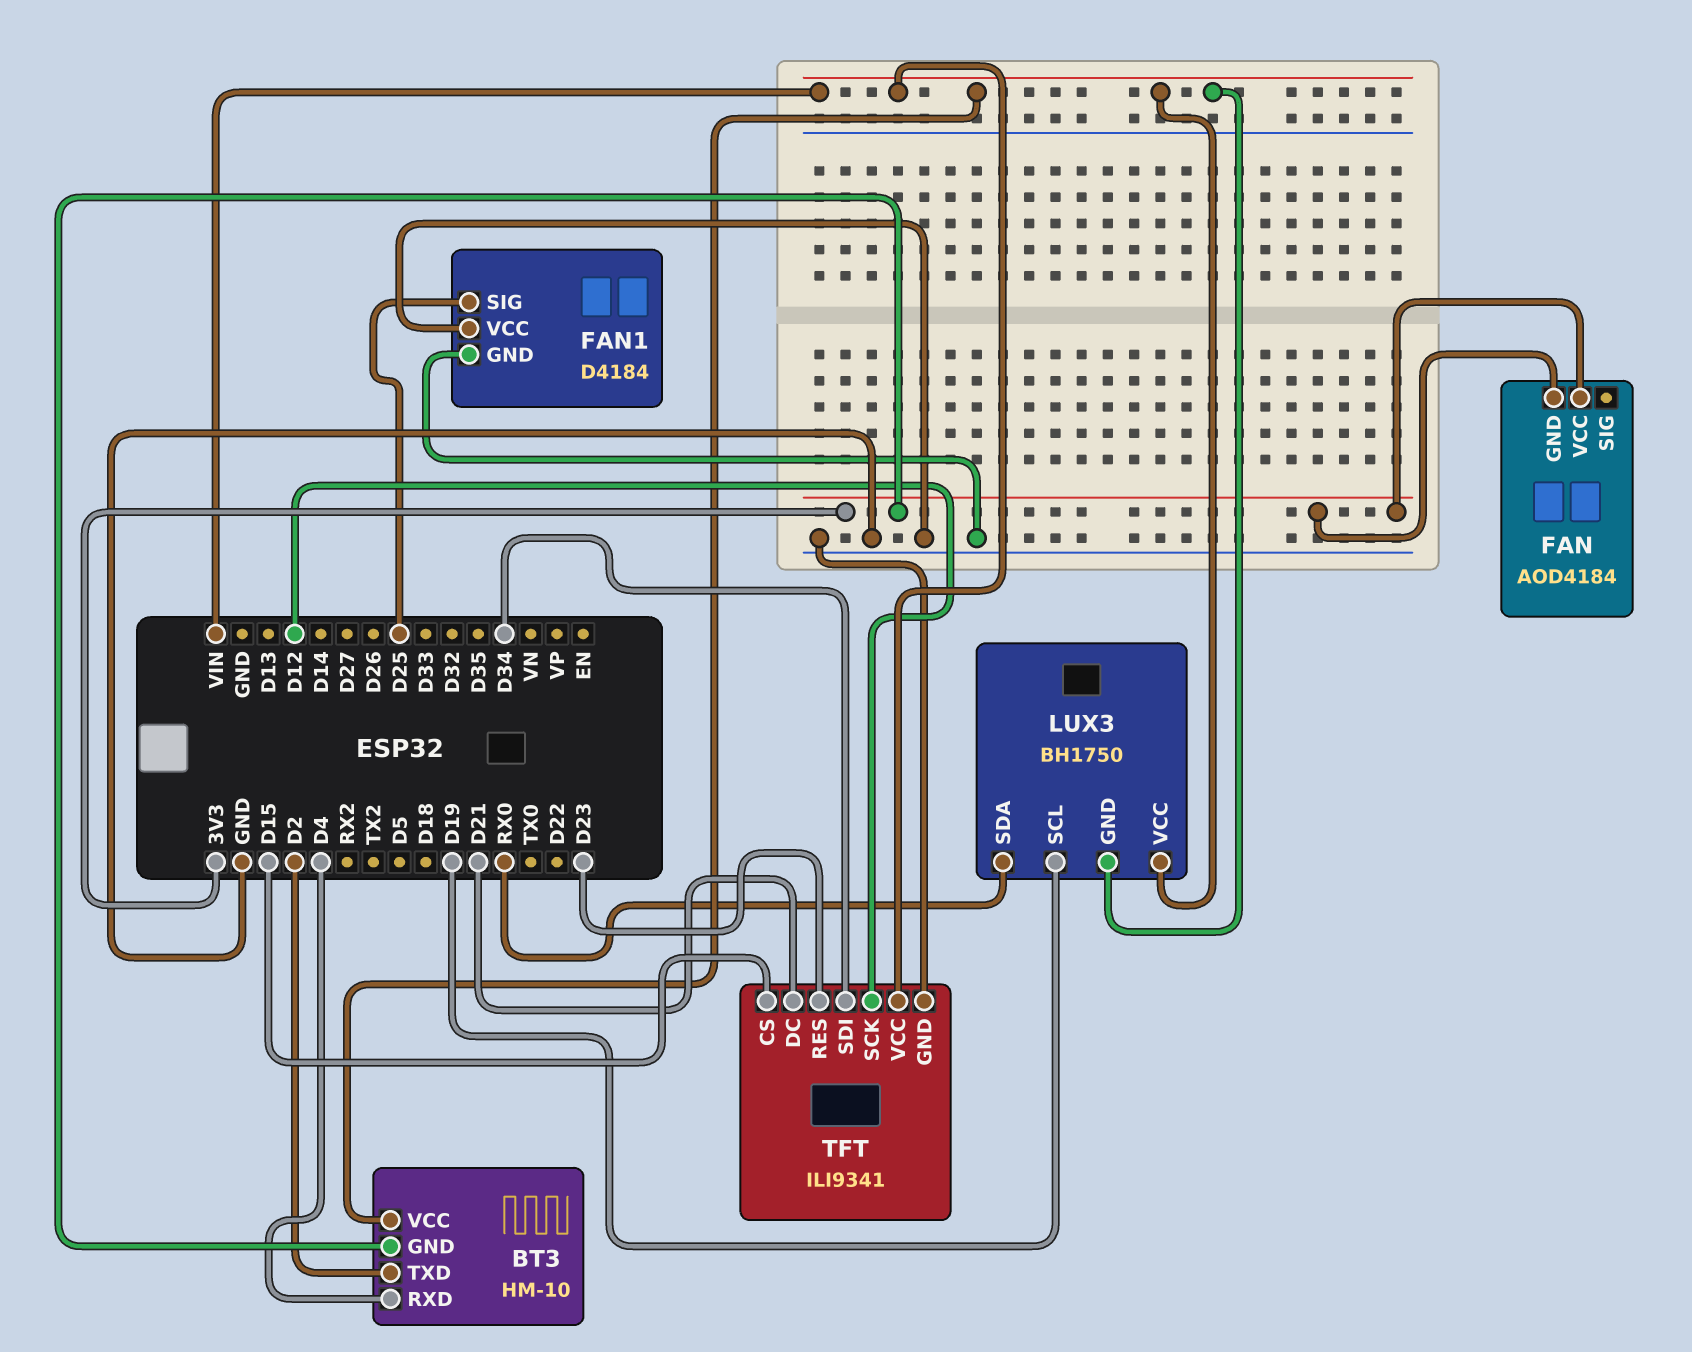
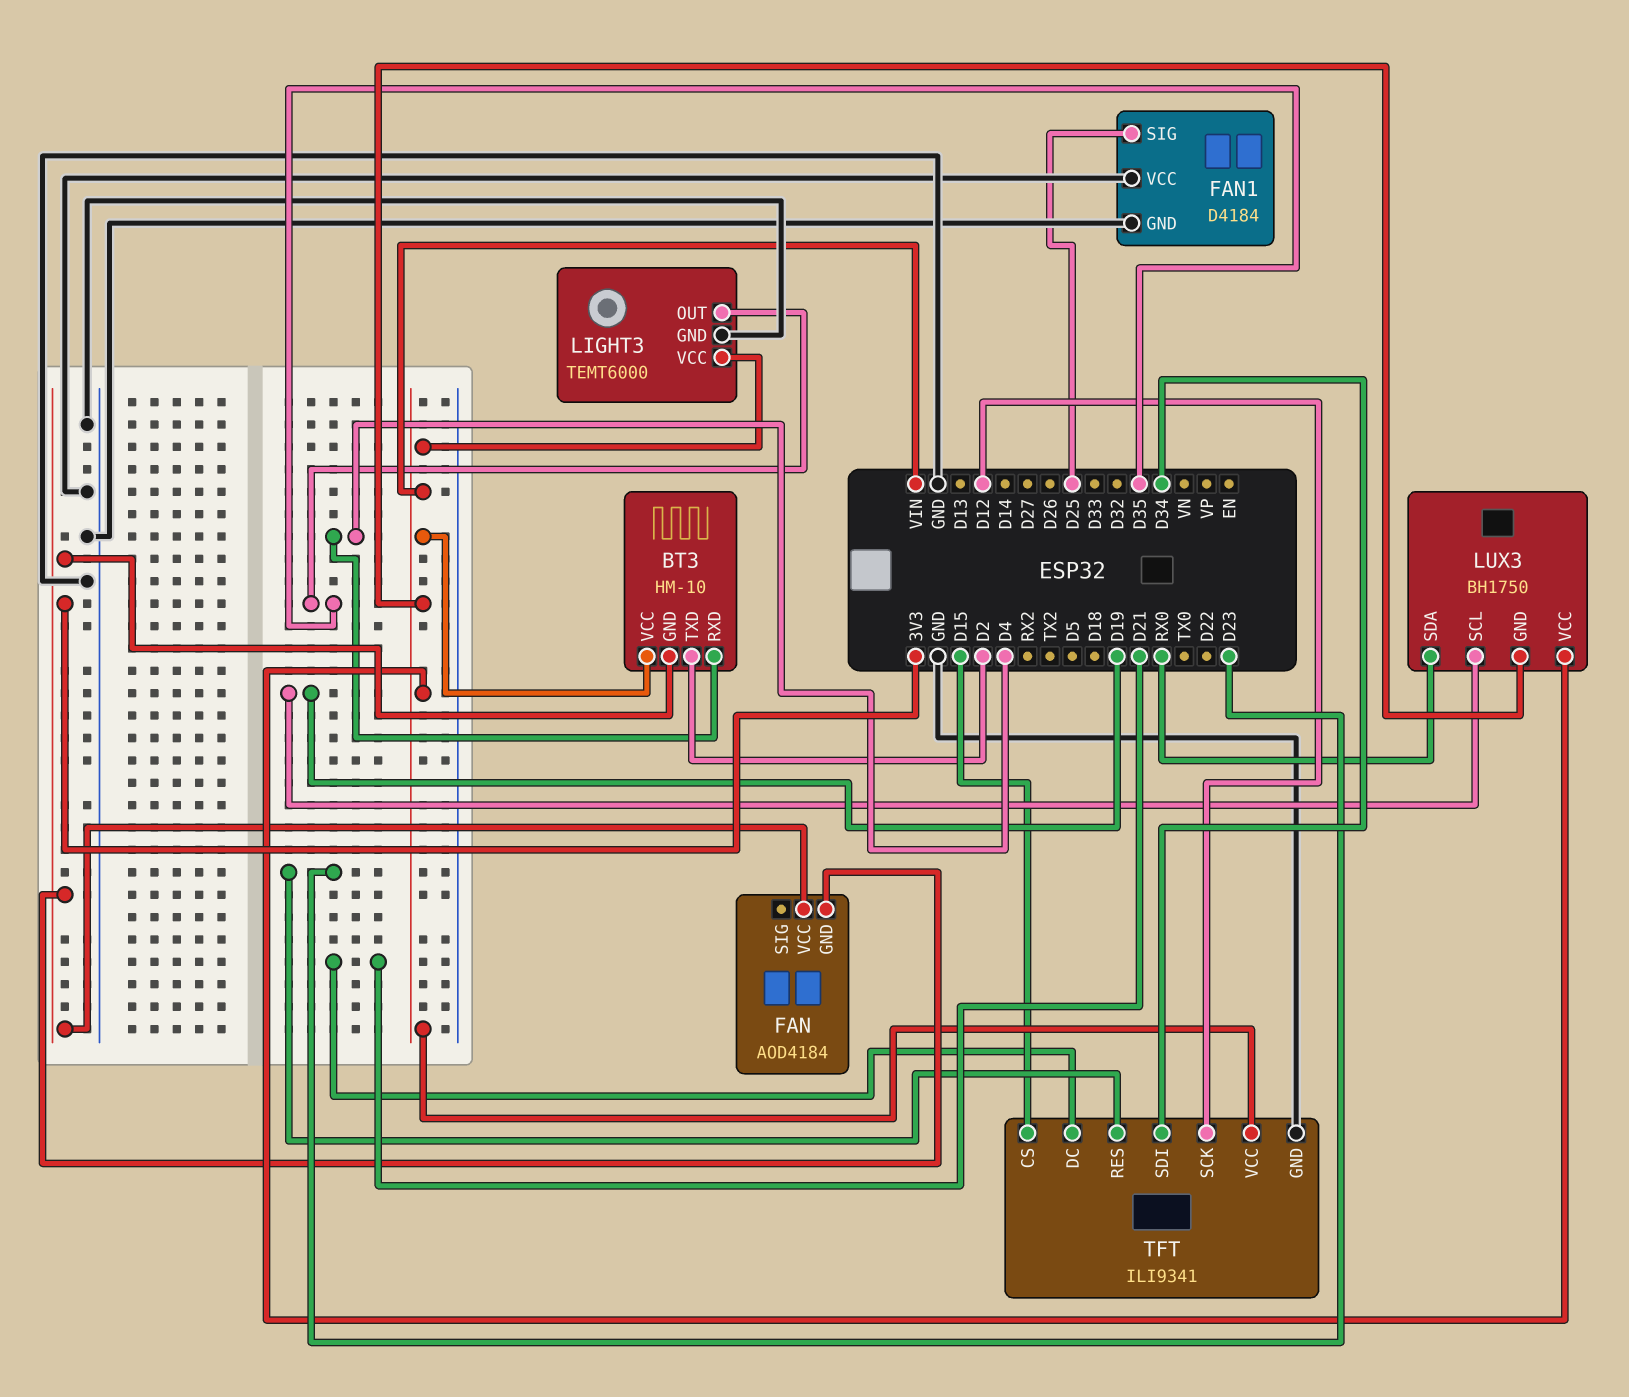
LIGHT3: none -> TEMT6000
LIGHT3 pin GND: none -> GND
LIGHT3 pin OUT: none -> D35
LIGHT3 pin VCC: none -> VIN

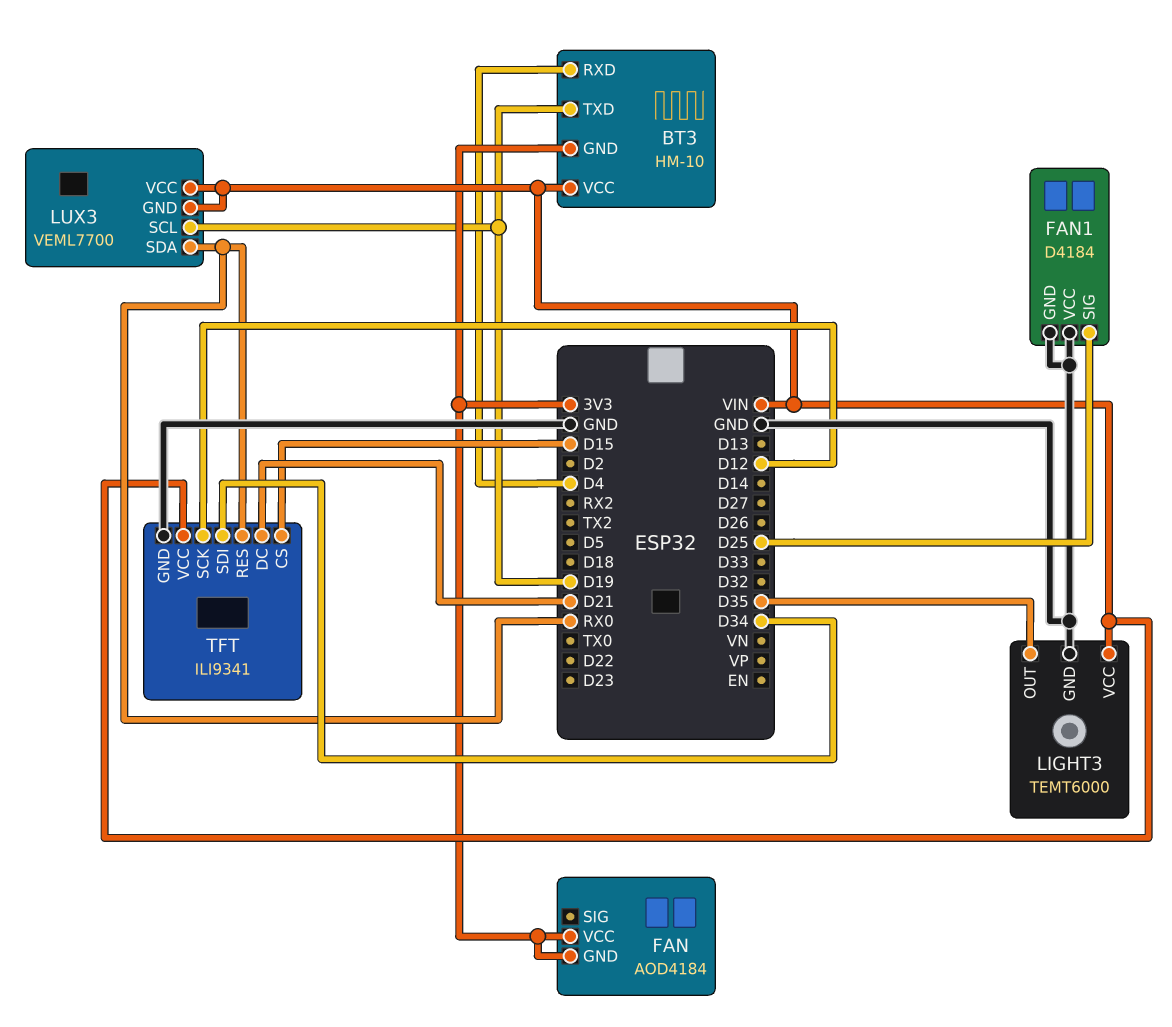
BT3 pin TXD: D2 -> D19
LUX3: BH1750 -> VEML7700
TFT pin RES: D23 -> RX0

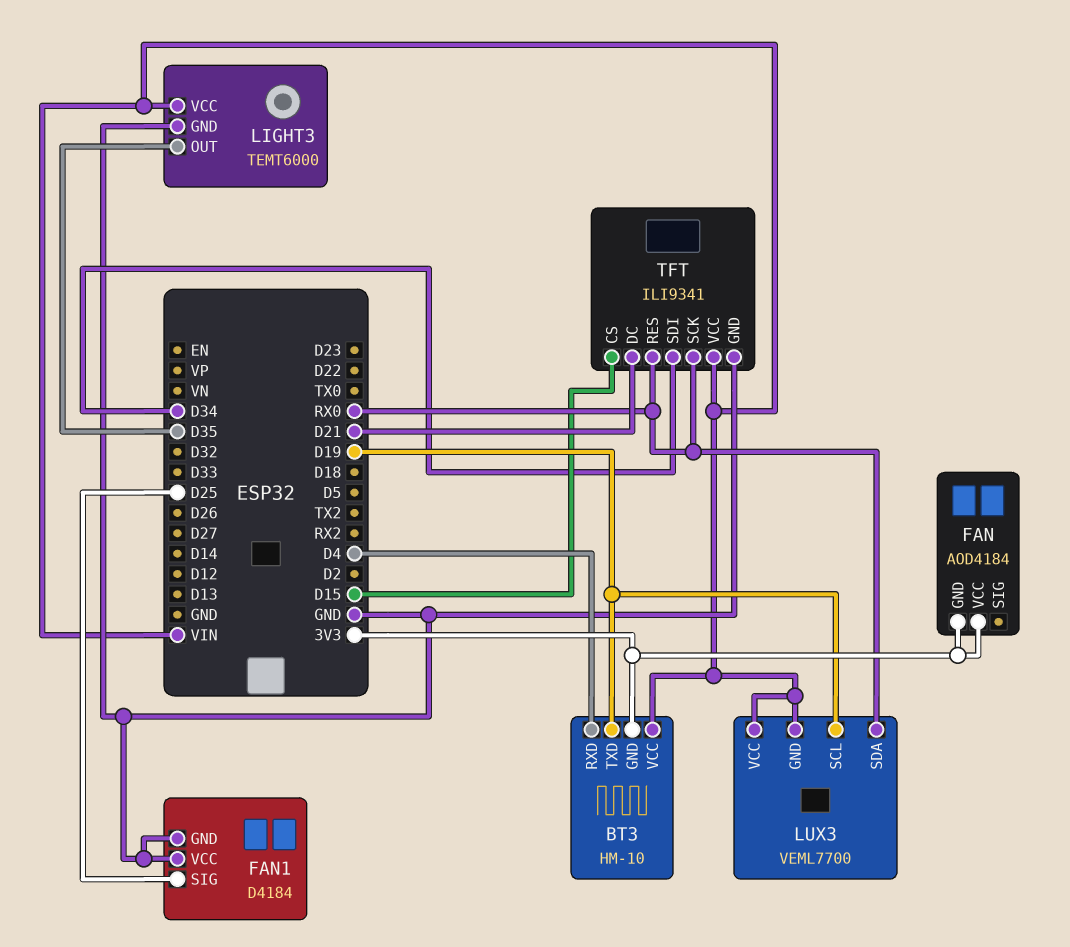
TFT pin SCK: D12 -> RX0

